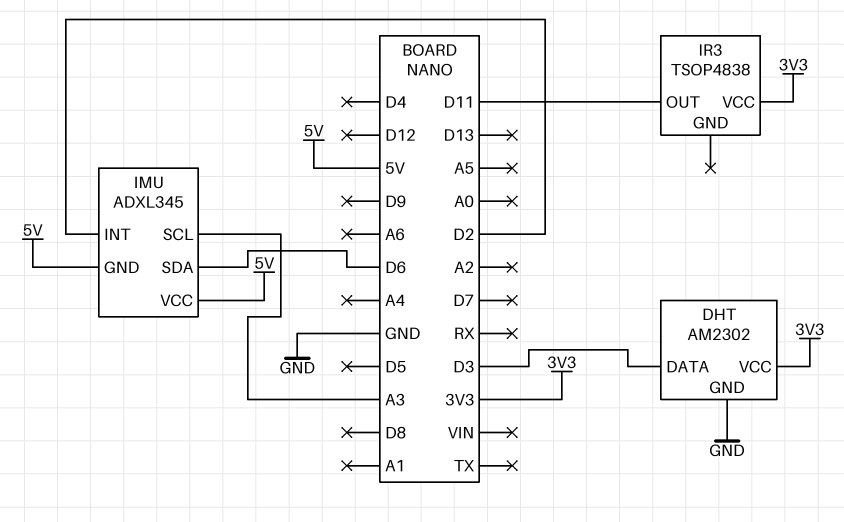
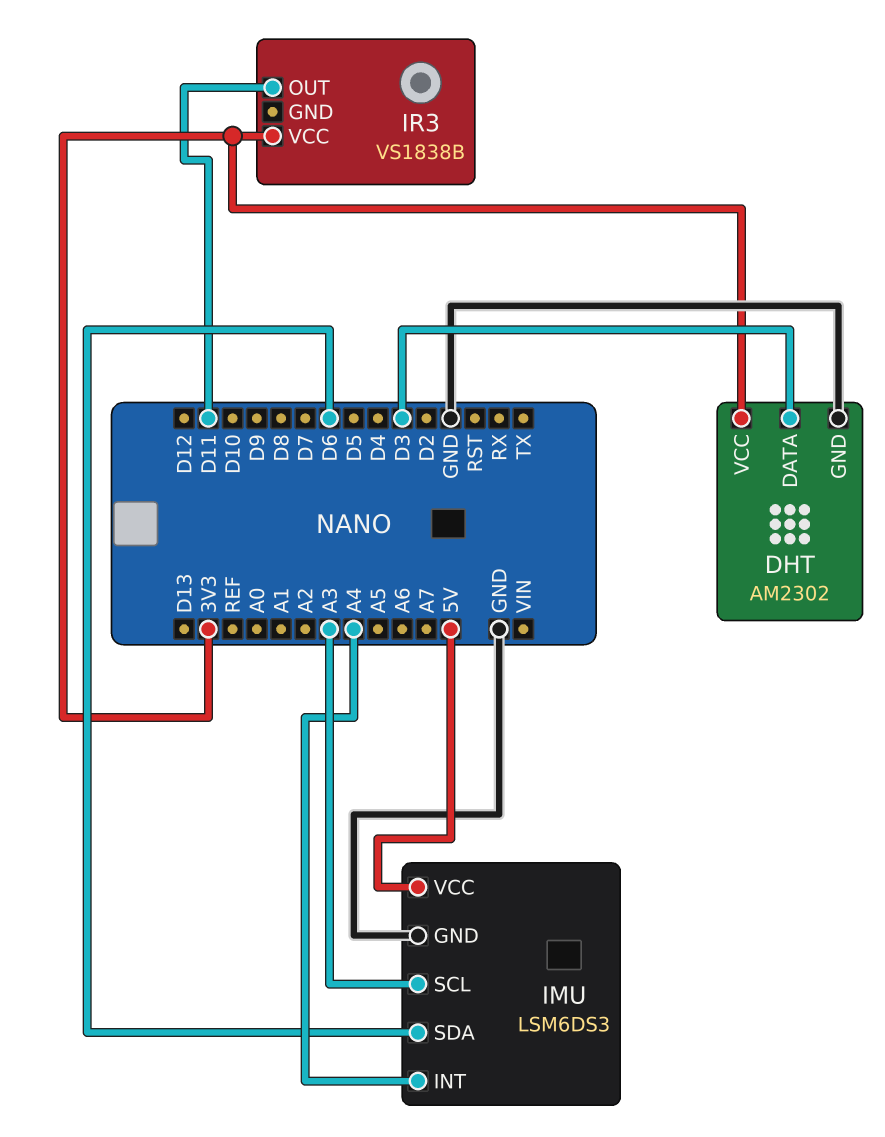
IMU: ADXL345 -> LSM6DS3
IMU pin GND: 5V -> GND
IMU pin INT: D2 -> A4
IR3: TSOP4838 -> VS1838B

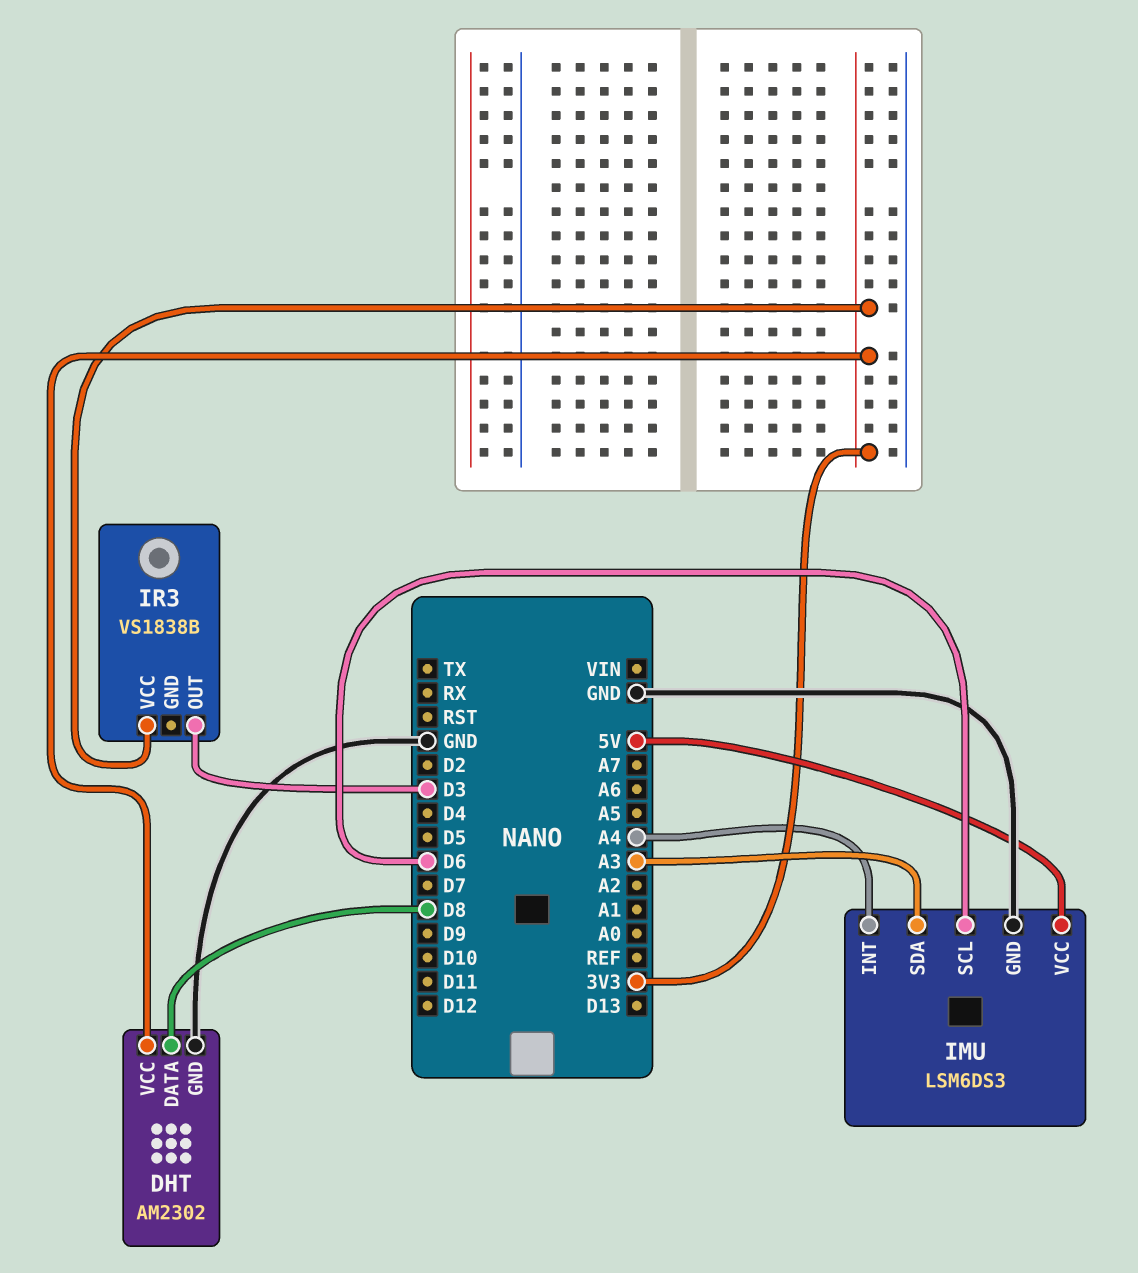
DHT pin DATA: D3 -> D8
IMU pin SCL: A3 -> D6
IMU pin SDA: D6 -> A3
IR3 pin OUT: D11 -> D3

